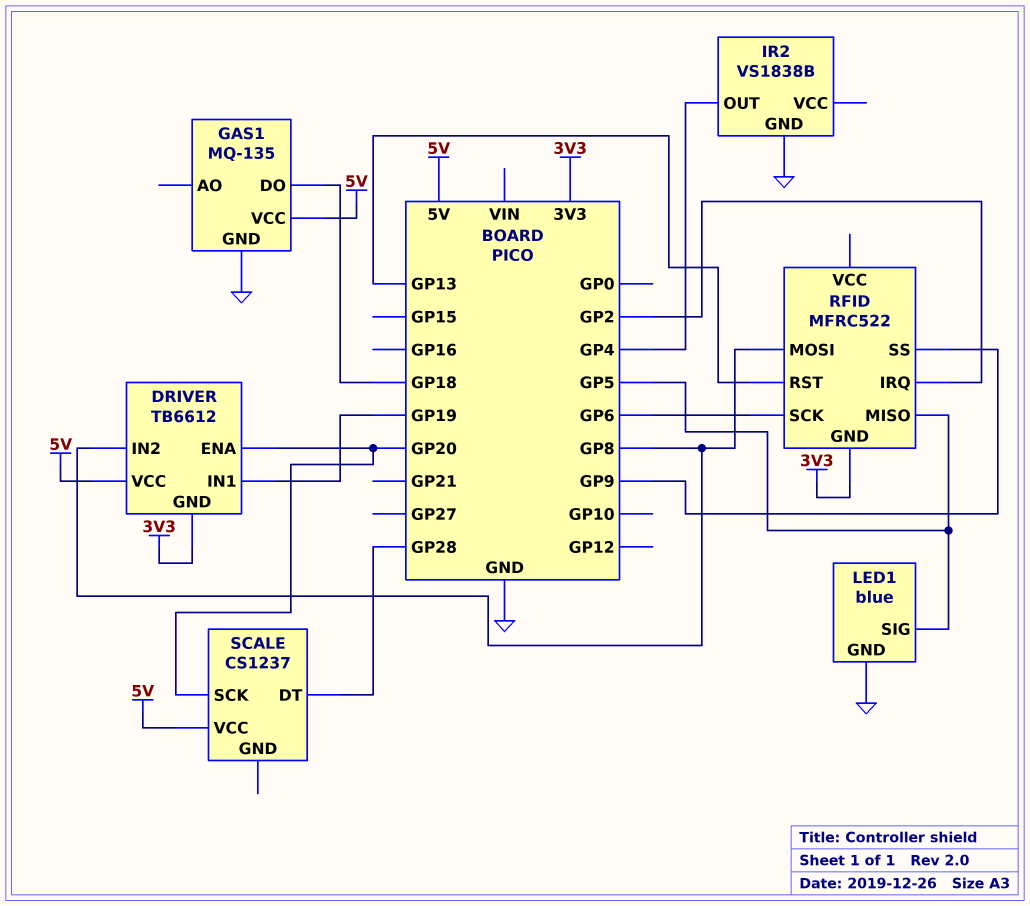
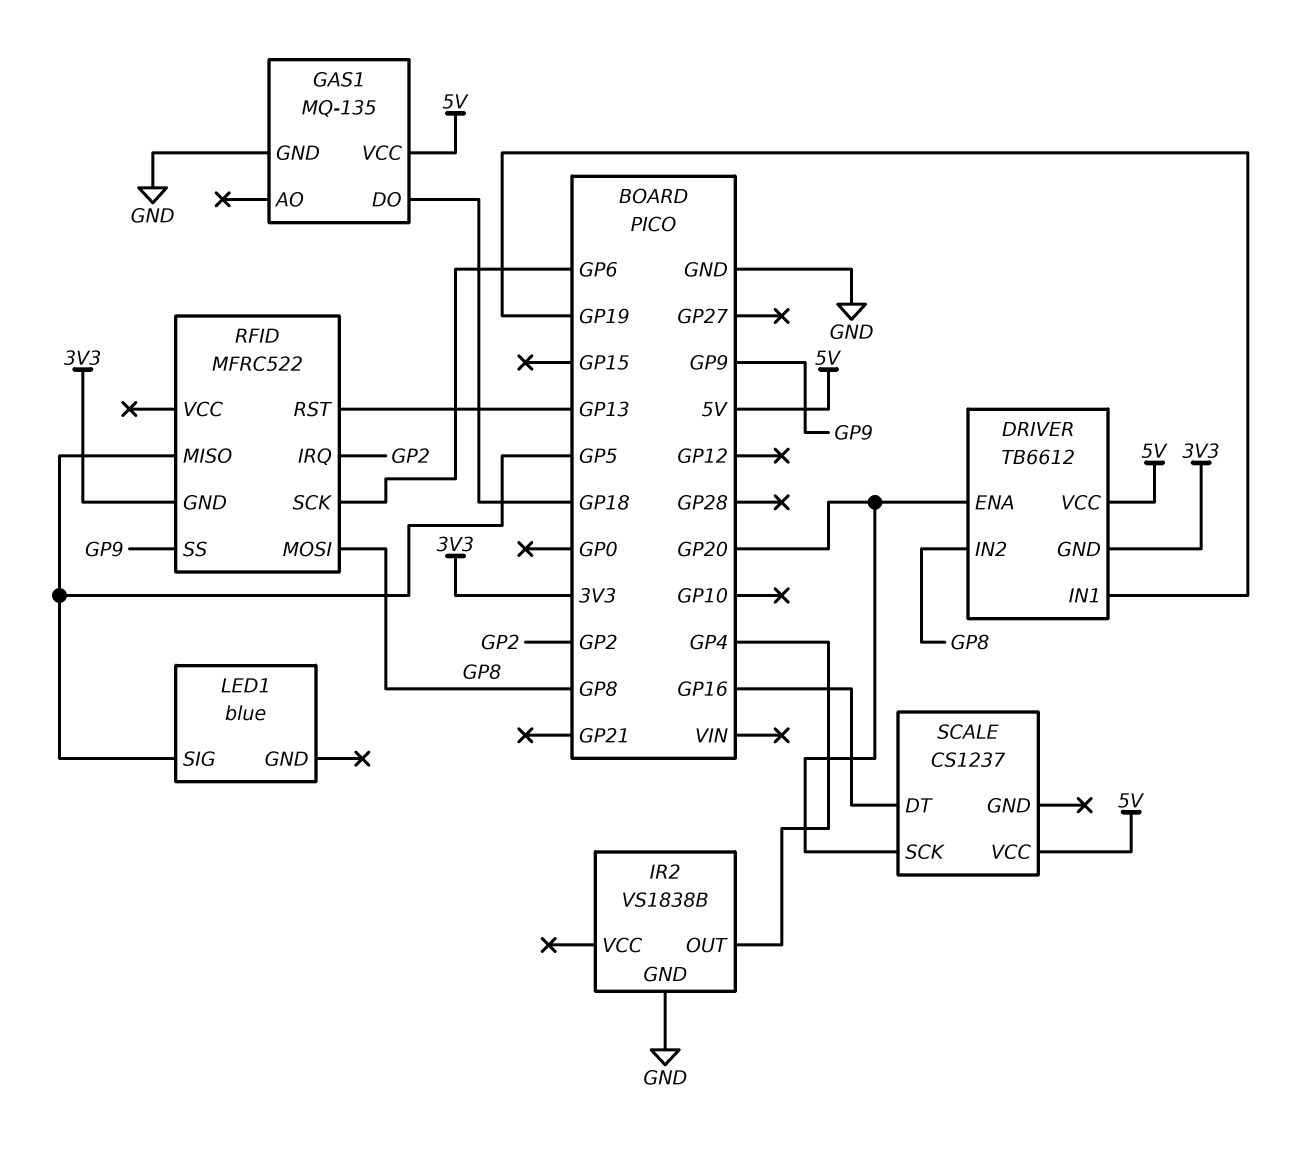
LED1 pin GND: GND -> none
SCALE pin DT: GP28 -> GP16

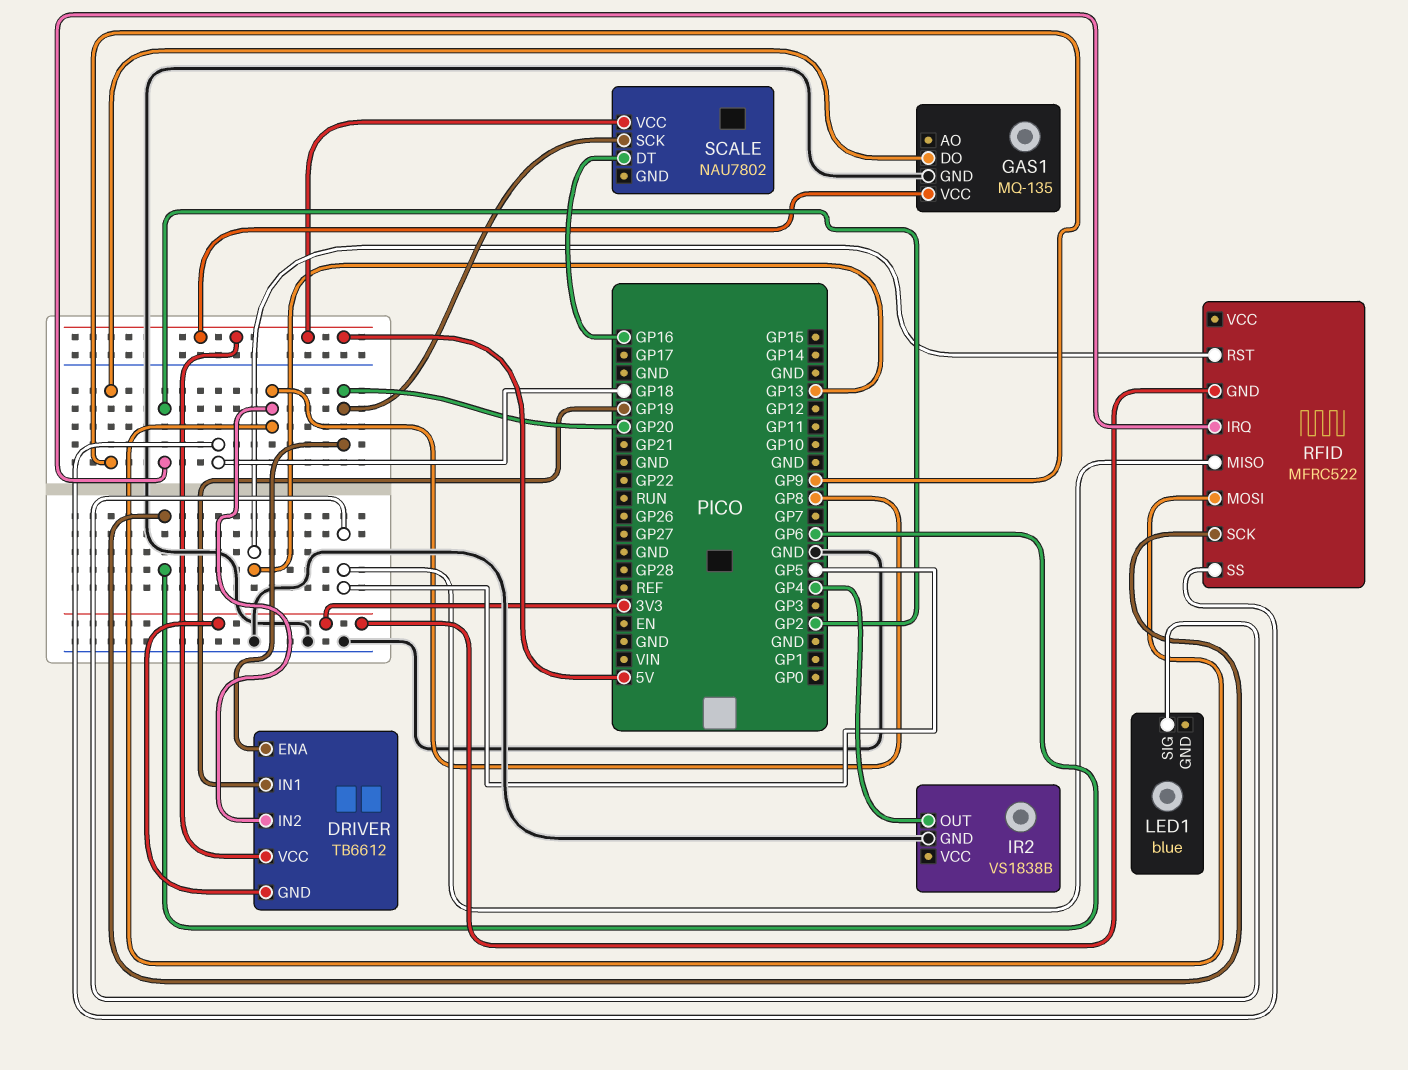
GAS1 pin DO: GP18 -> GP9
RFID pin SS: GP9 -> GP18
SCALE: CS1237 -> NAU7802

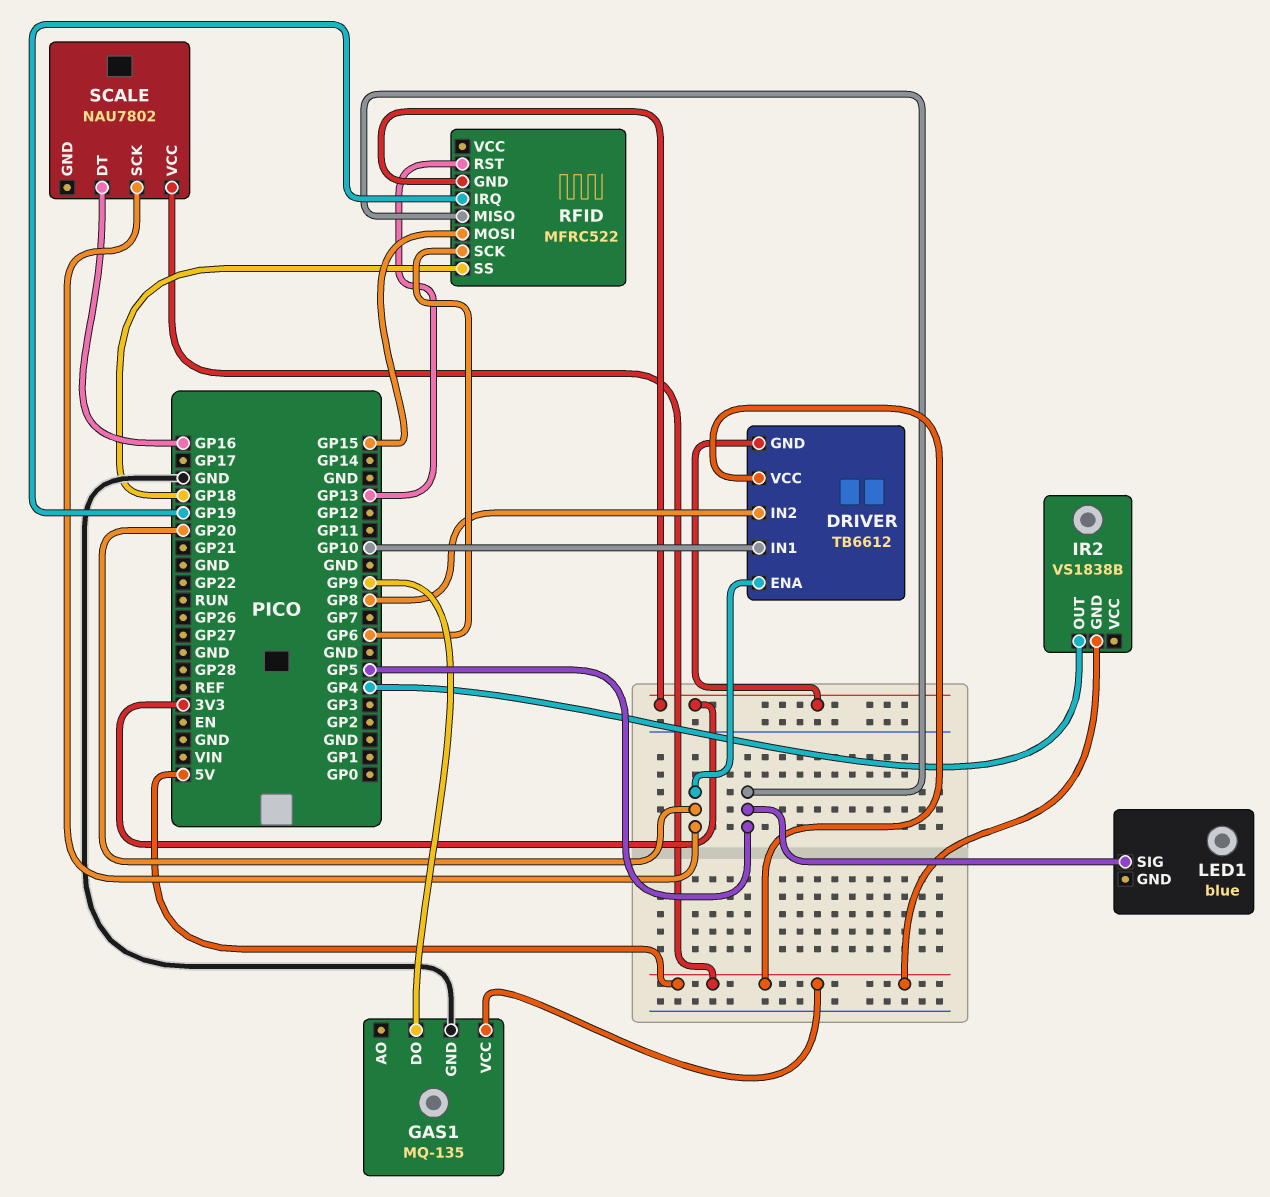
DRIVER pin IN1: GP19 -> GP10
IR2 pin GND: GND -> 5V
RFID pin IRQ: GP2 -> GP19
RFID pin MOSI: GP8 -> GP15

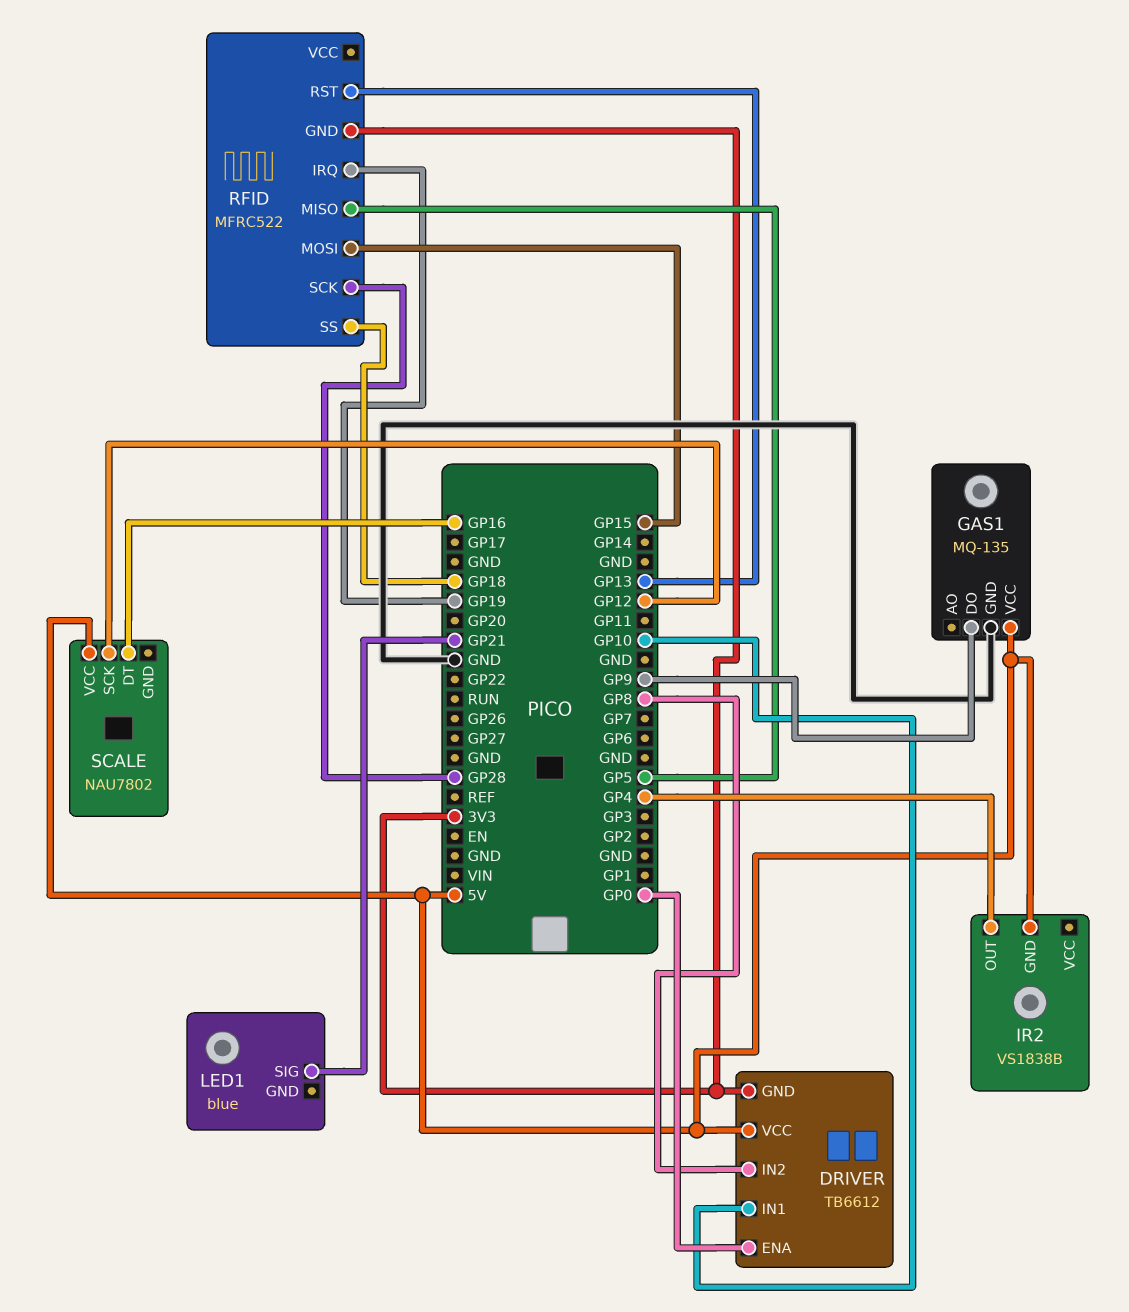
DRIVER pin ENA: GP20 -> GP0
LED1 pin SIG: GP5 -> GP21
RFID pin SCK: GP6 -> GP28
SCALE pin SCK: GP20 -> GP12

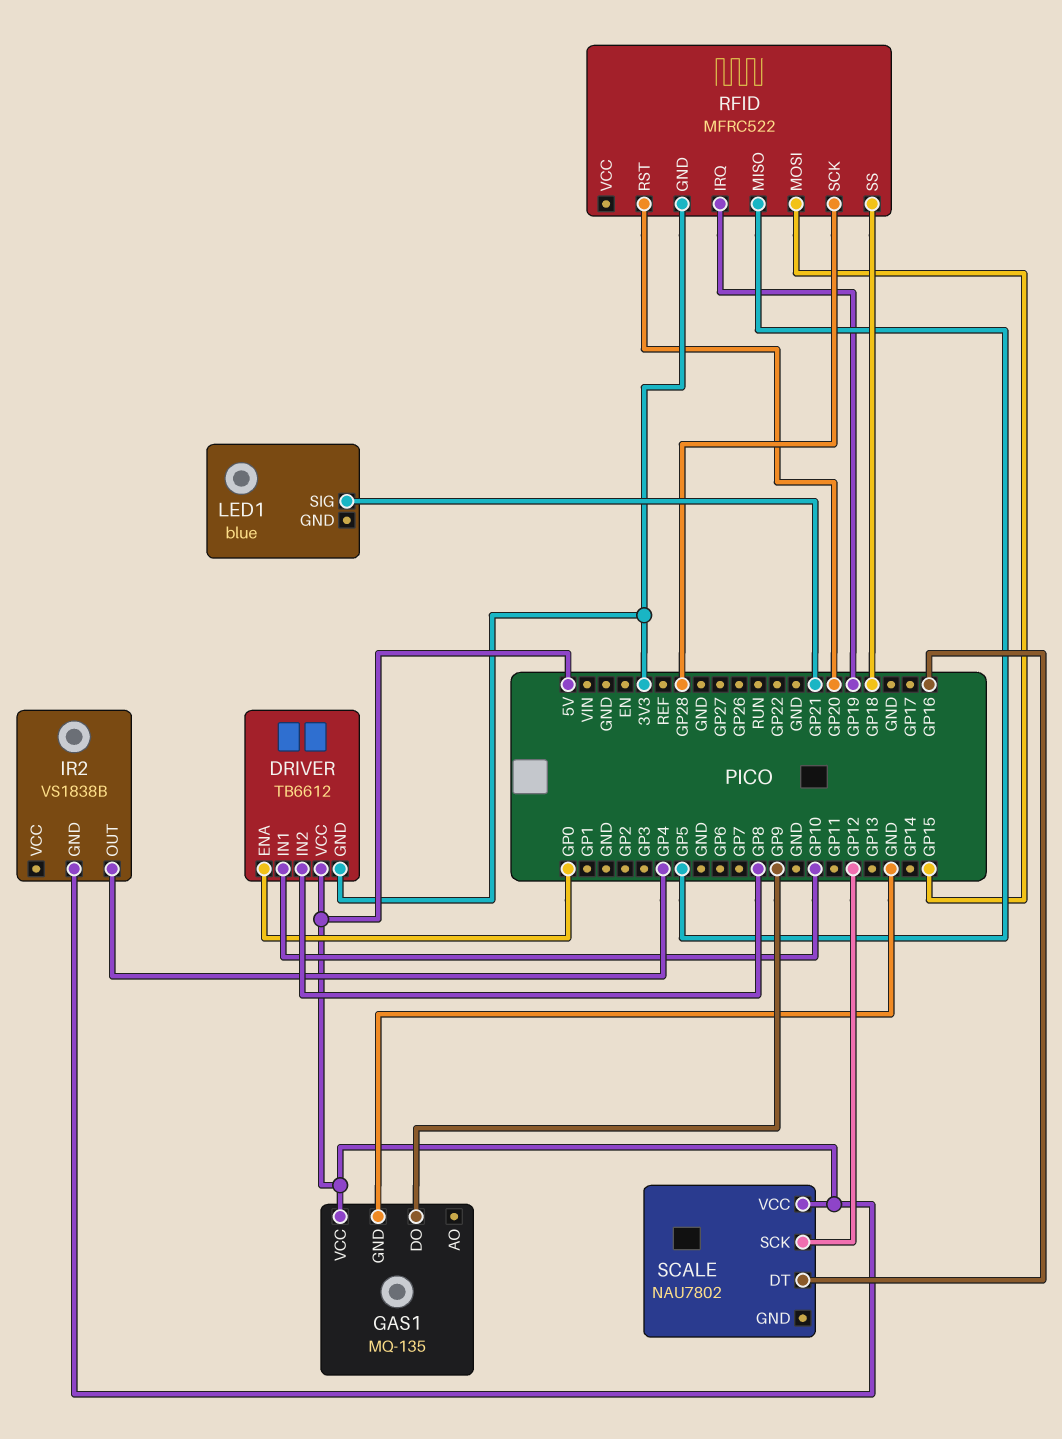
RFID pin RST: GP13 -> GP20

